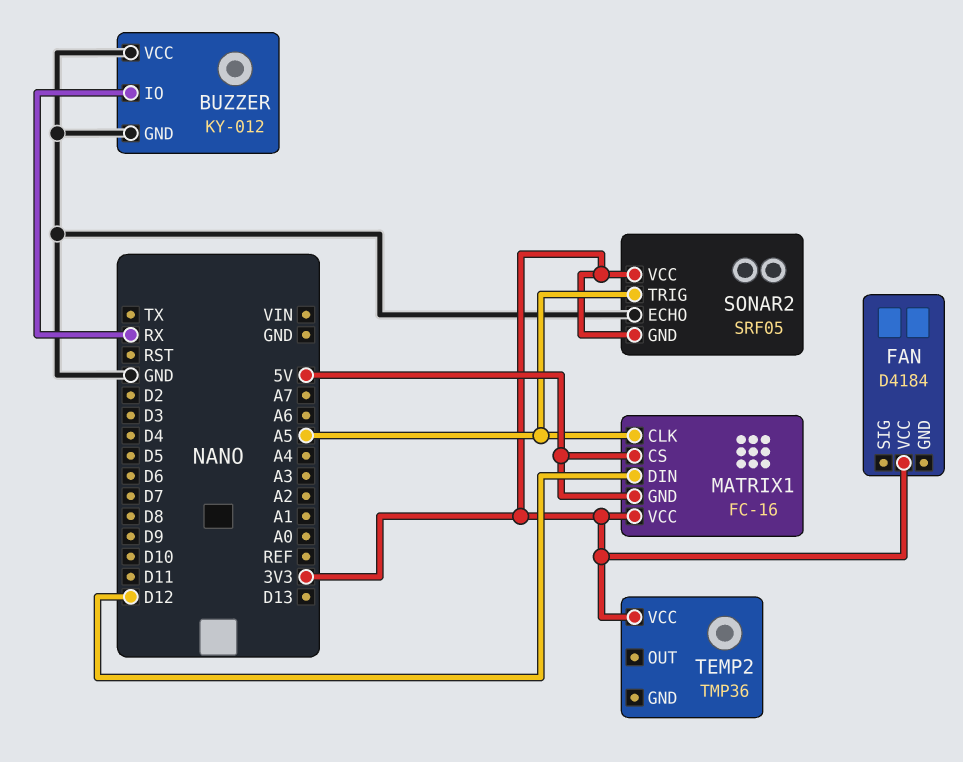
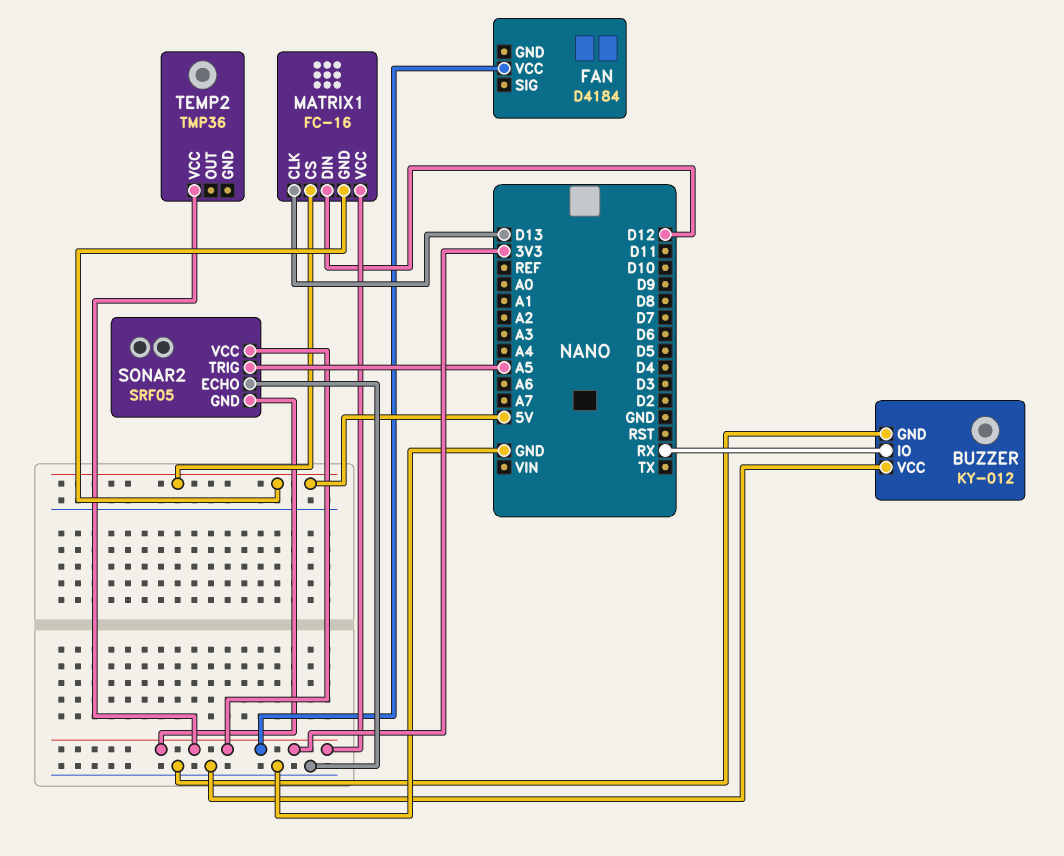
MATRIX1 pin CLK: A5 -> D13

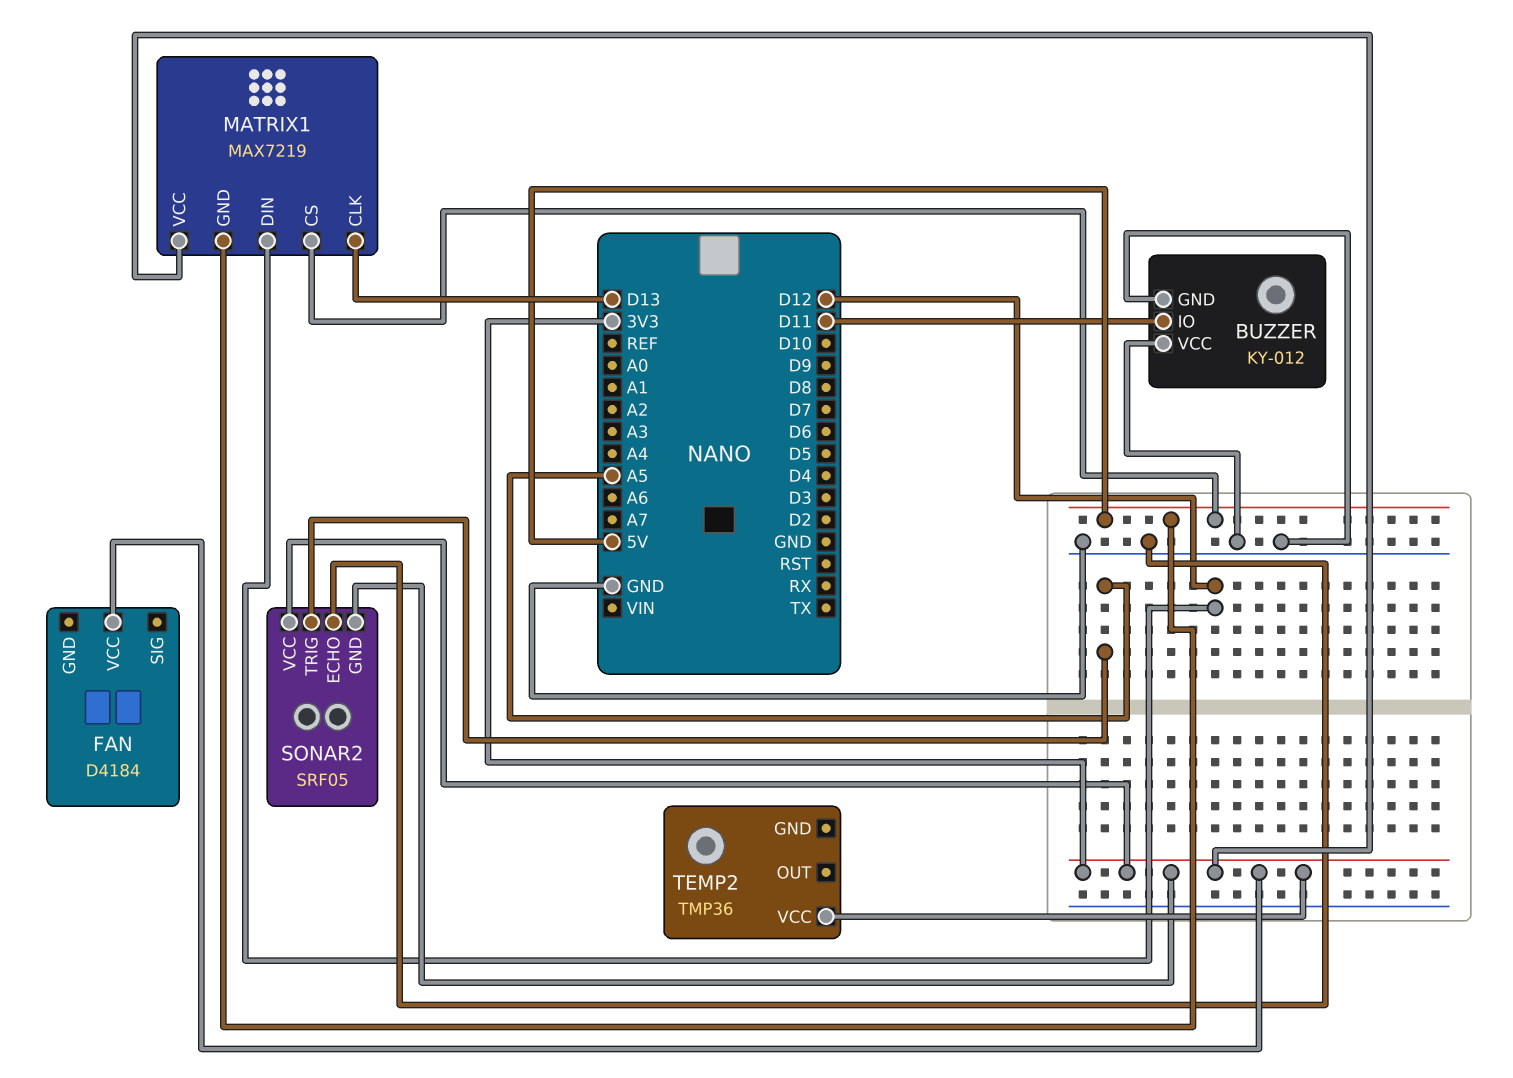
BUZZER pin IO: RX -> D11
MATRIX1: FC-16 -> MAX7219

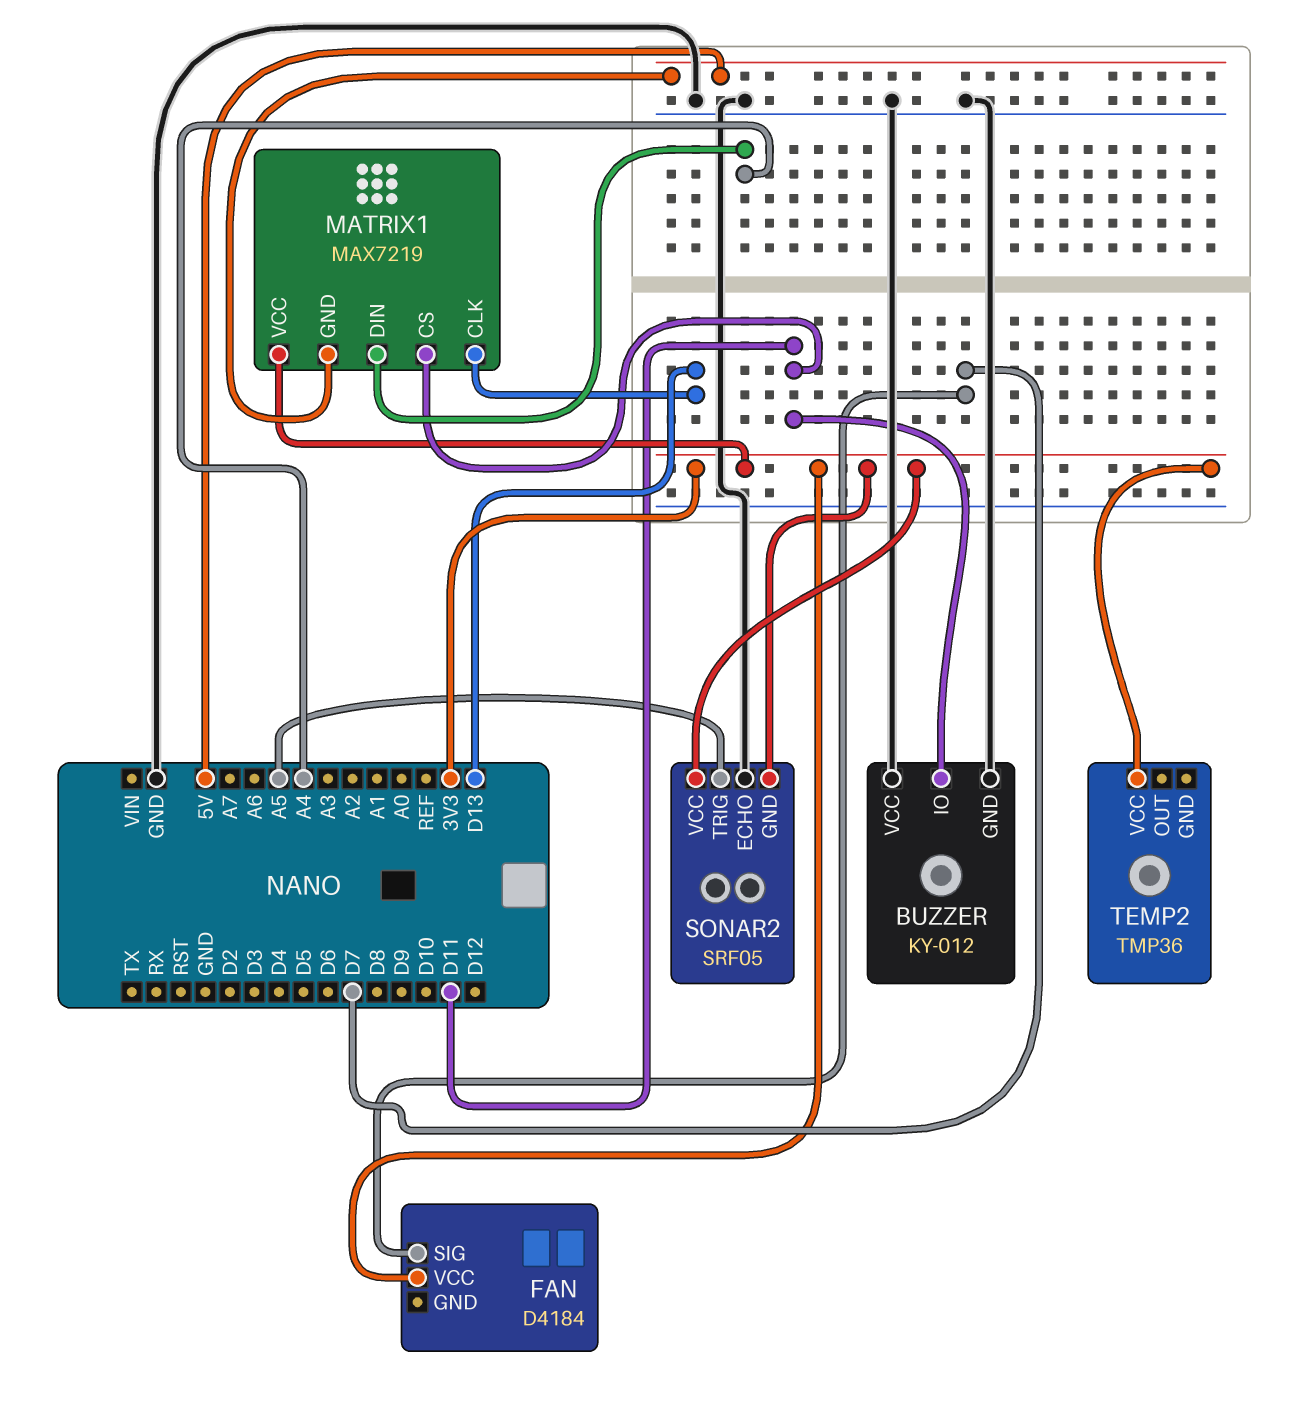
FAN pin SIG: none -> D7
MATRIX1 pin CS: 5V -> D11
MATRIX1 pin DIN: D12 -> A4

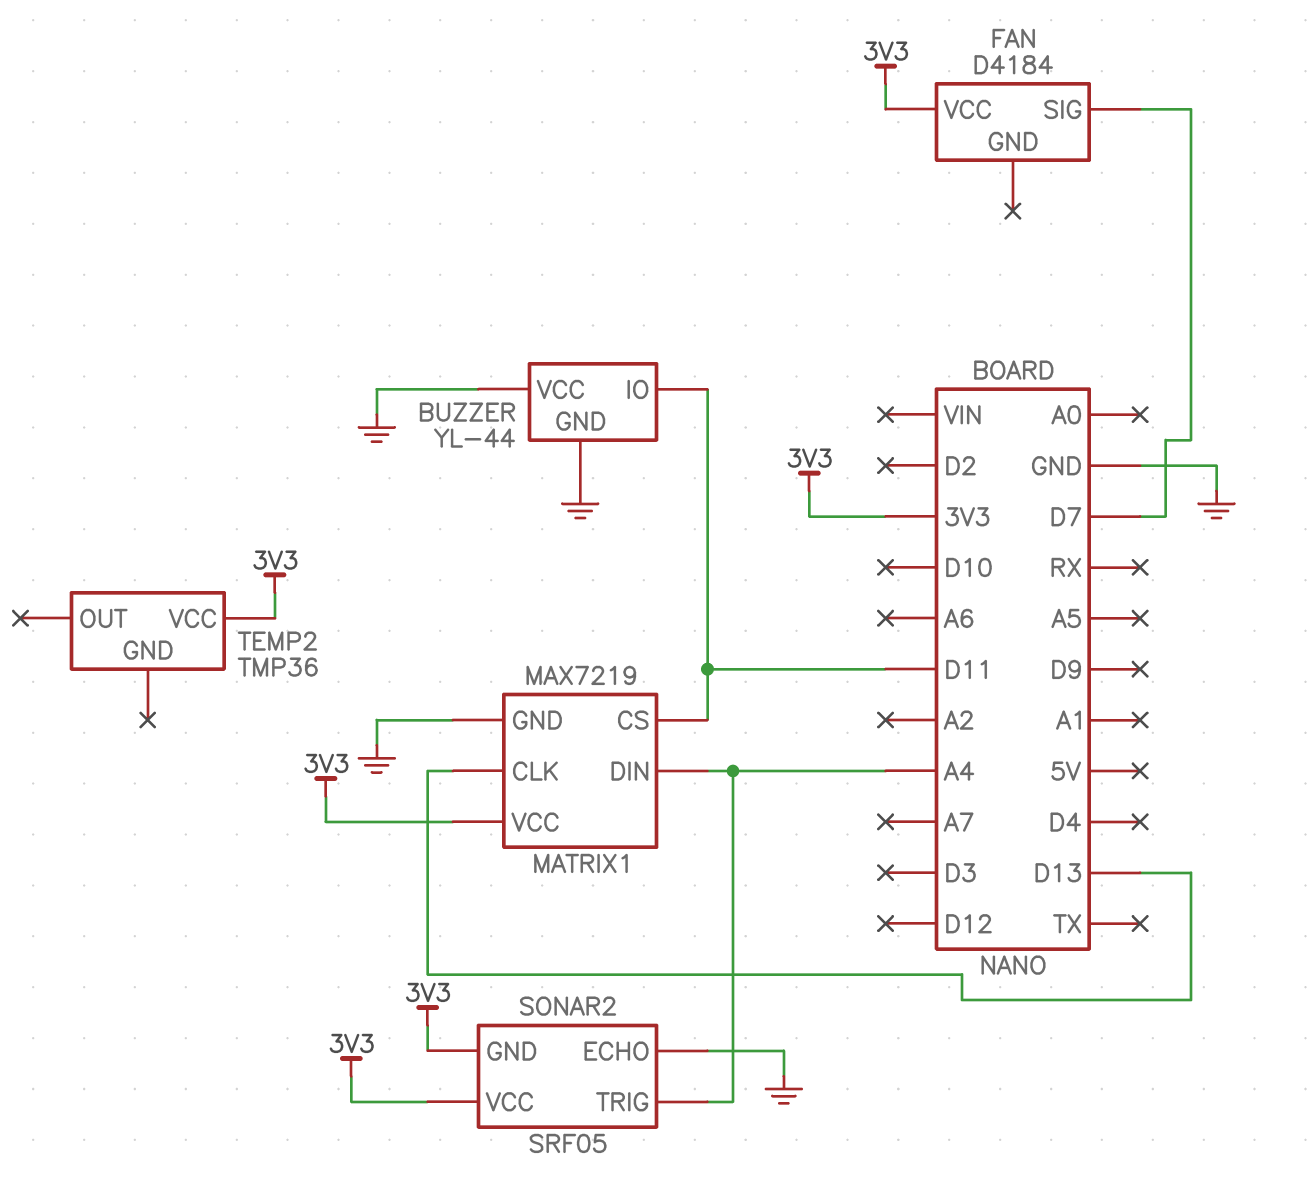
BUZZER: KY-012 -> YL-44
MATRIX1 pin GND: 5V -> GND
SONAR2 pin TRIG: A5 -> A4

